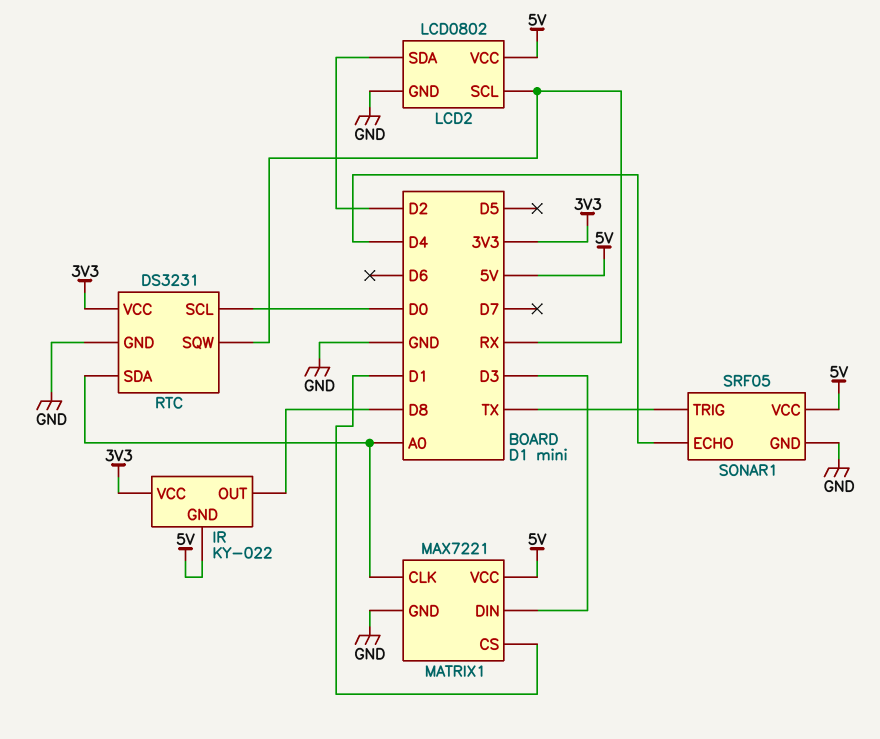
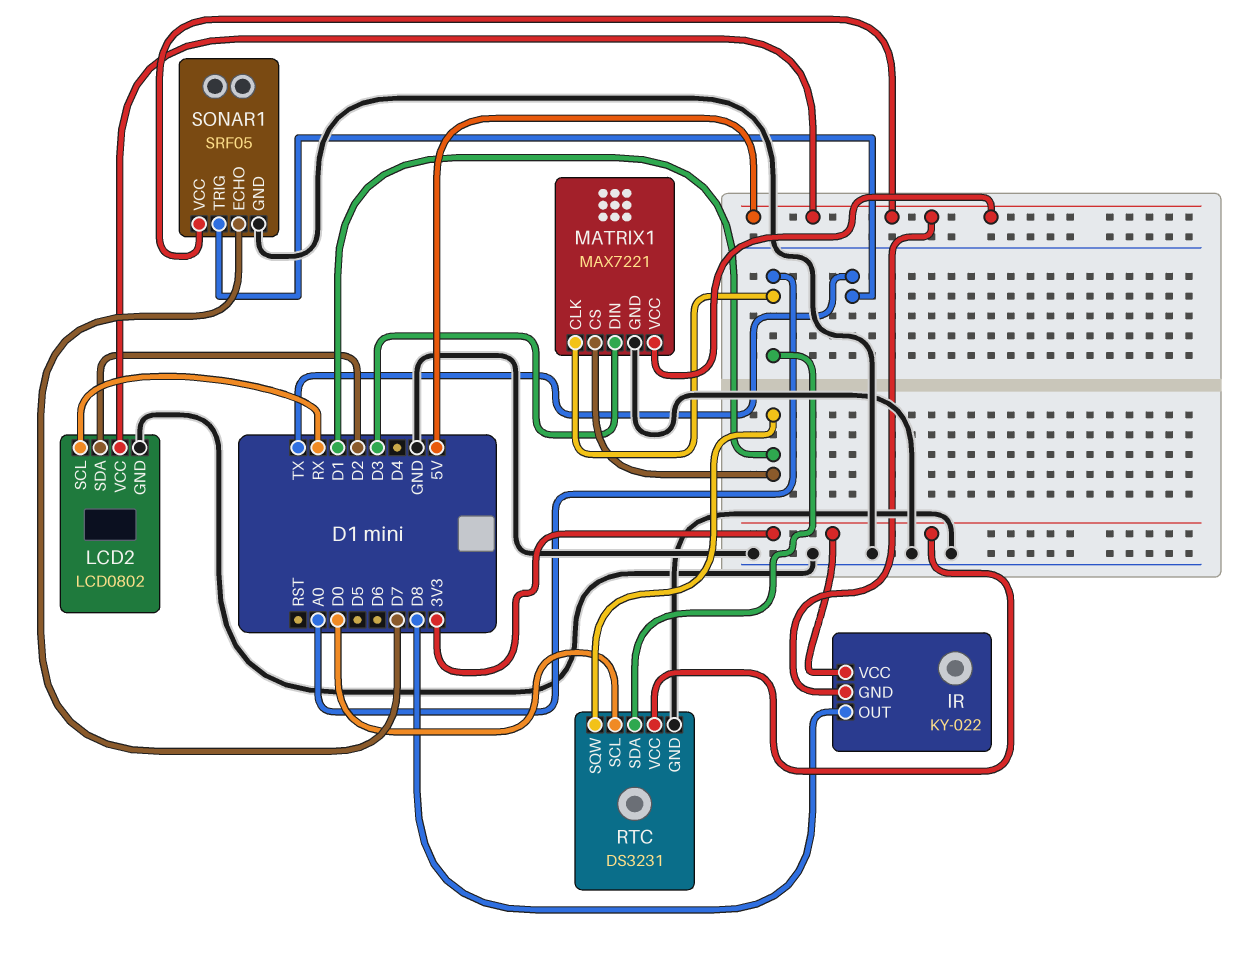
RTC pin SQW: RX -> D1
SONAR1 pin ECHO: D4 -> D7

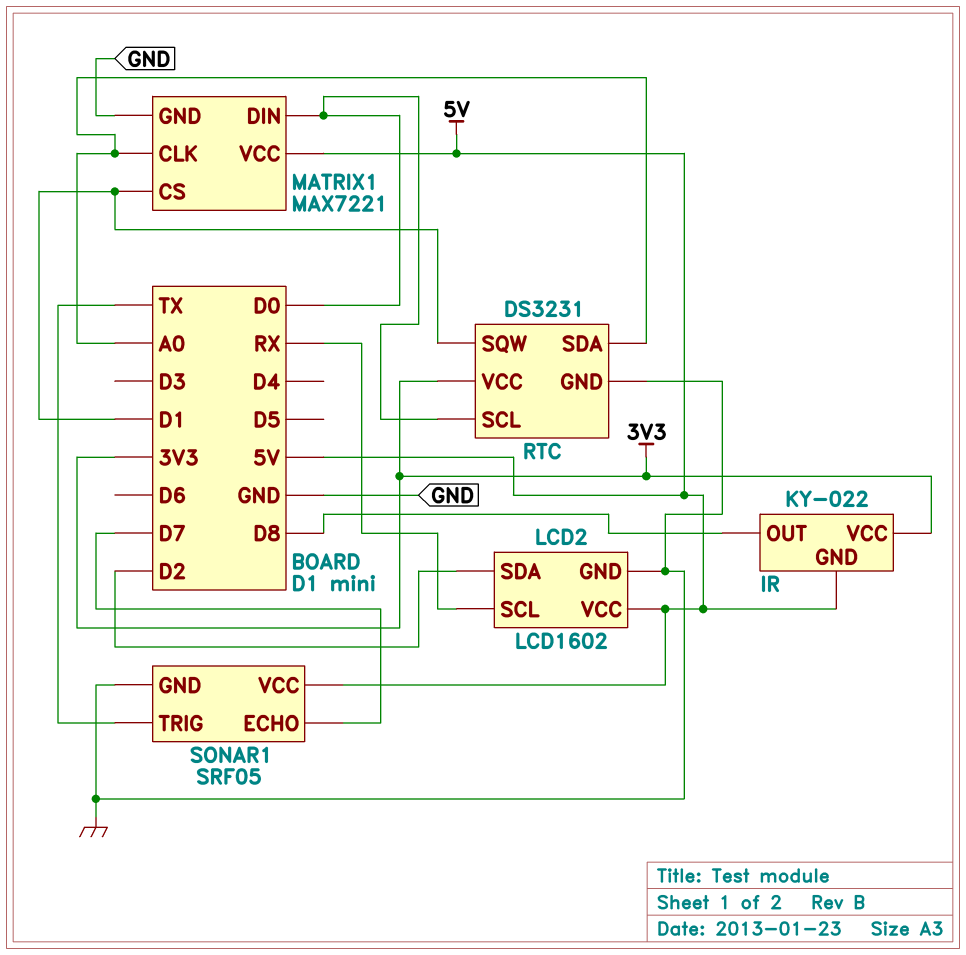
LCD2: LCD0802 -> LCD1602
MATRIX1 pin DIN: D3 -> D0

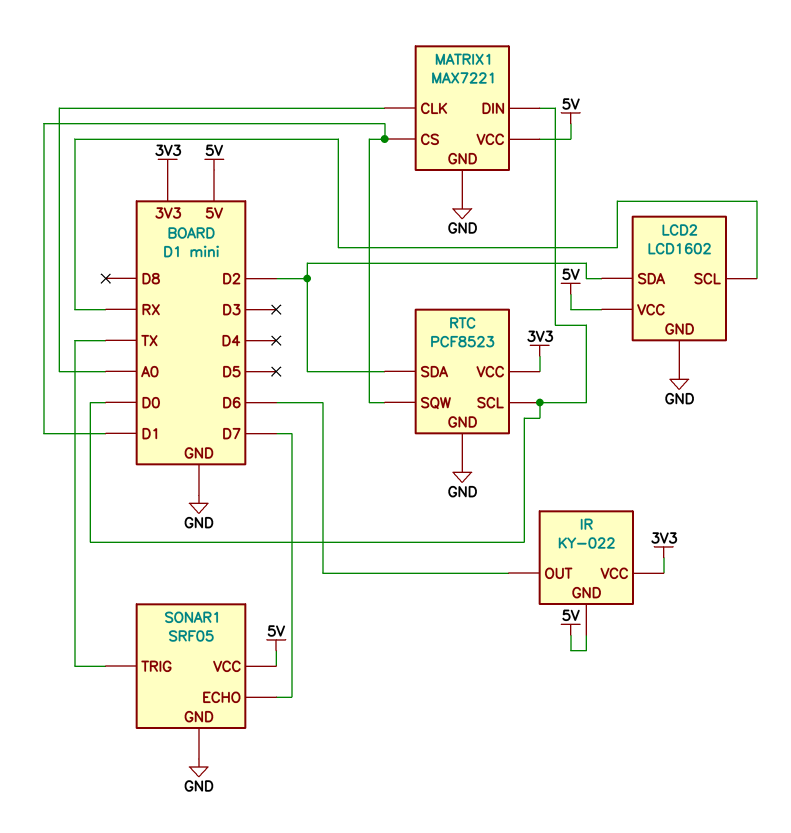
IR pin OUT: D8 -> D6
RTC: DS3231 -> PCF8523
RTC pin SDA: A0 -> D2

